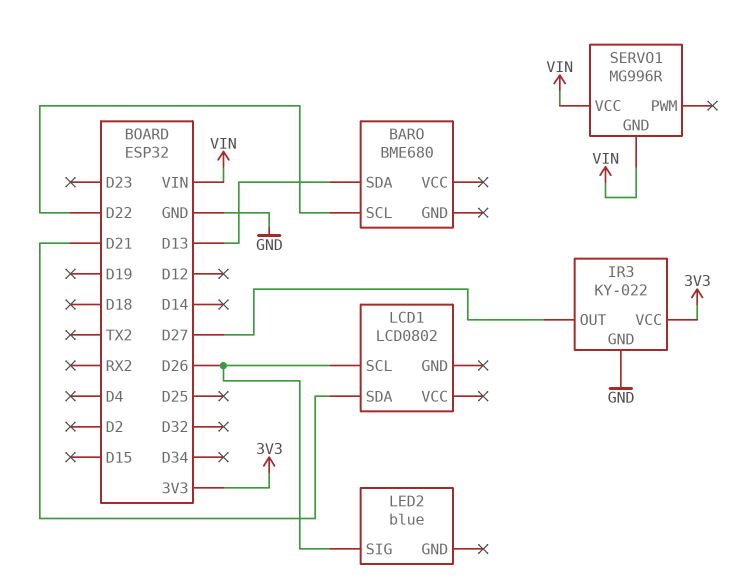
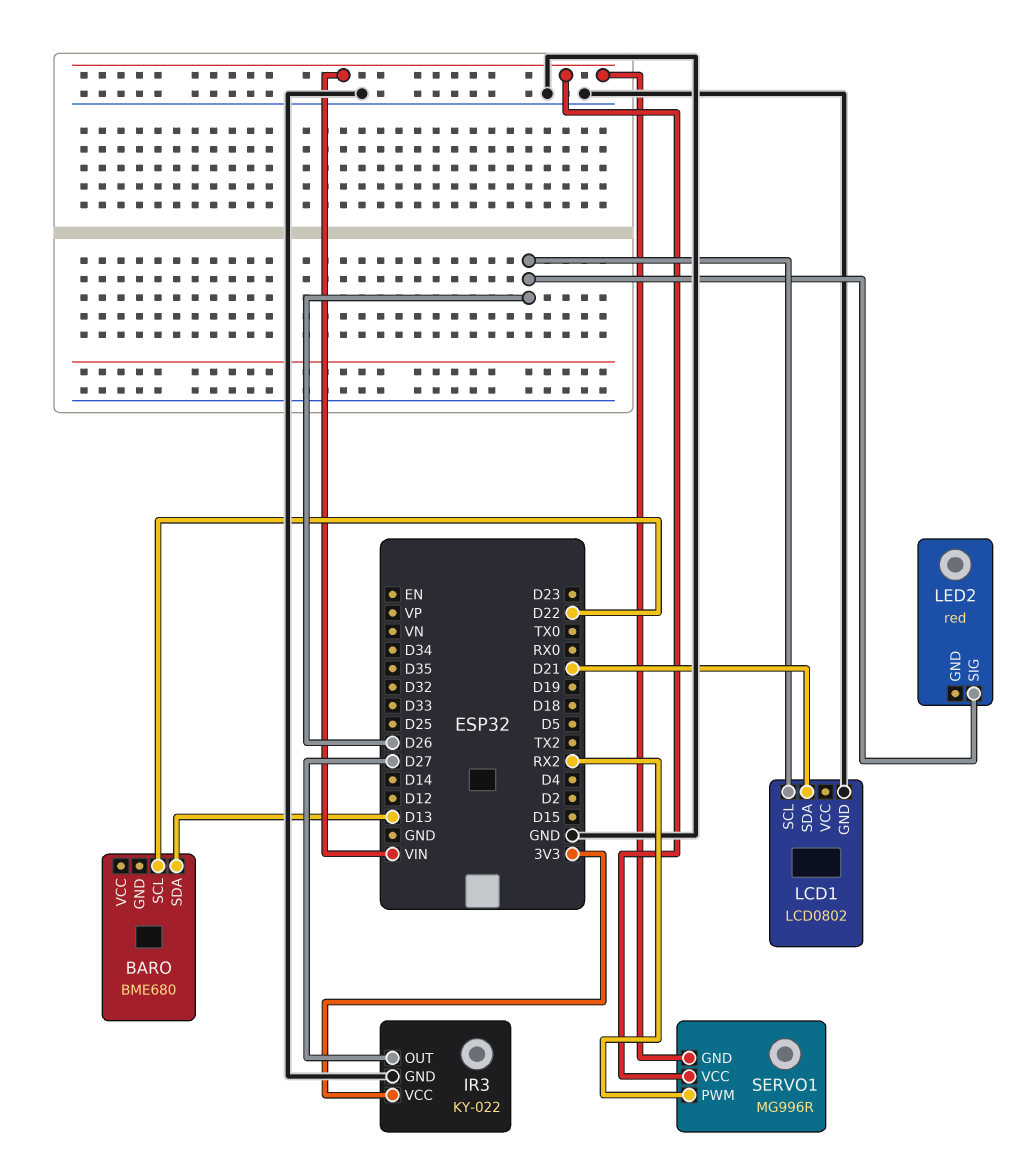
LCD1 pin GND: none -> GND
LED2: blue -> red
SERVO1 pin PWM: none -> RX2

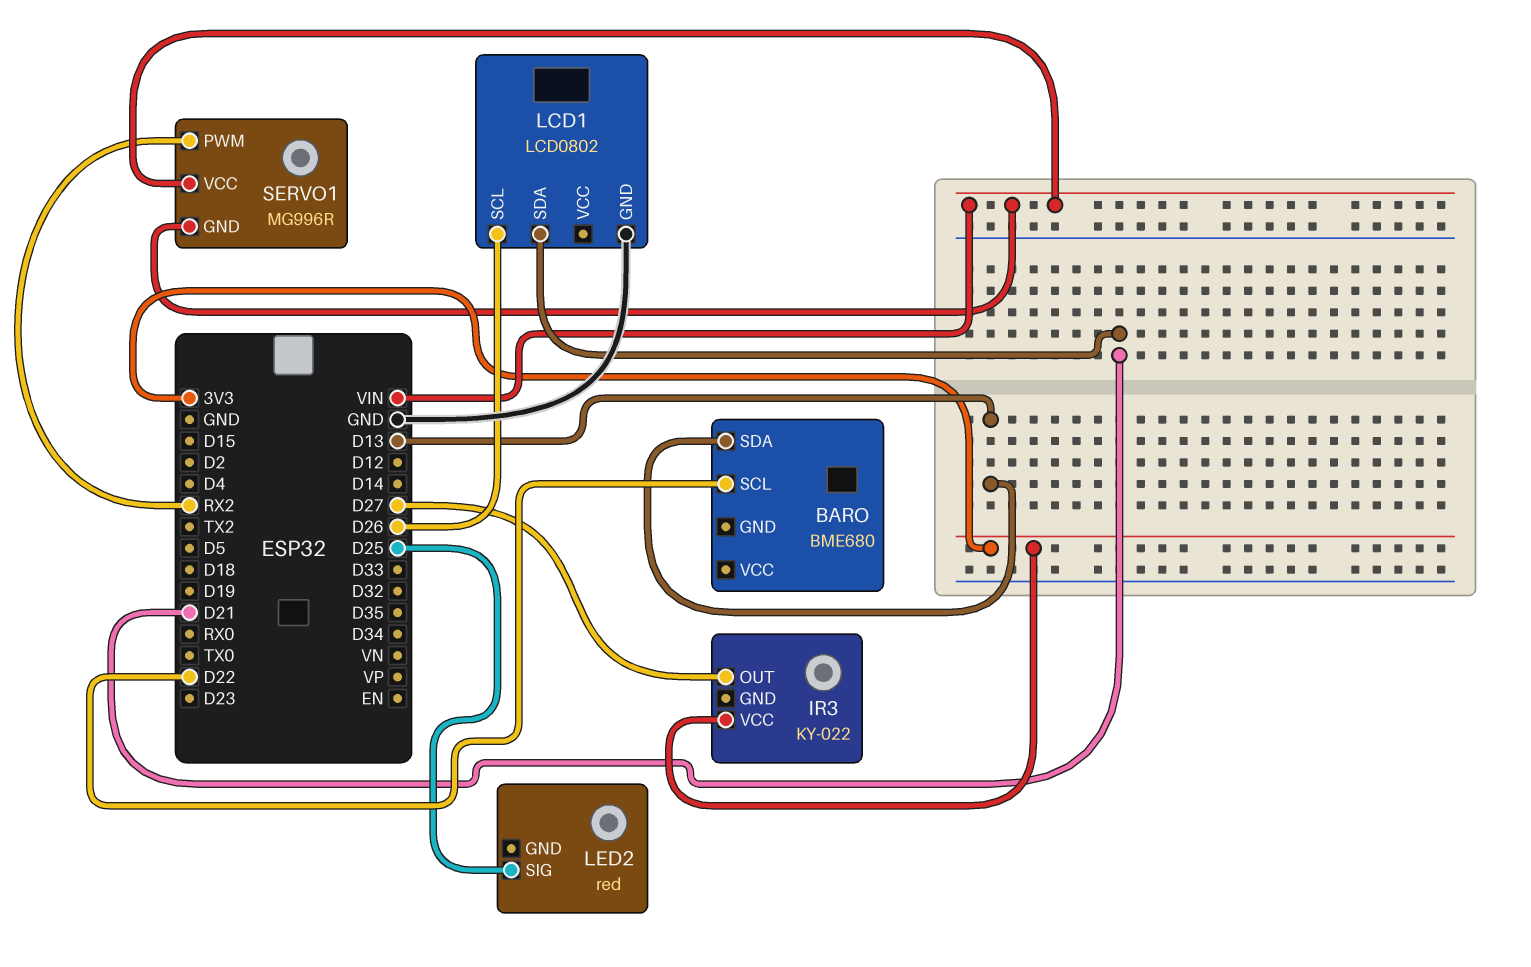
IR3 pin GND: GND -> none
LED2 pin SIG: D26 -> D25

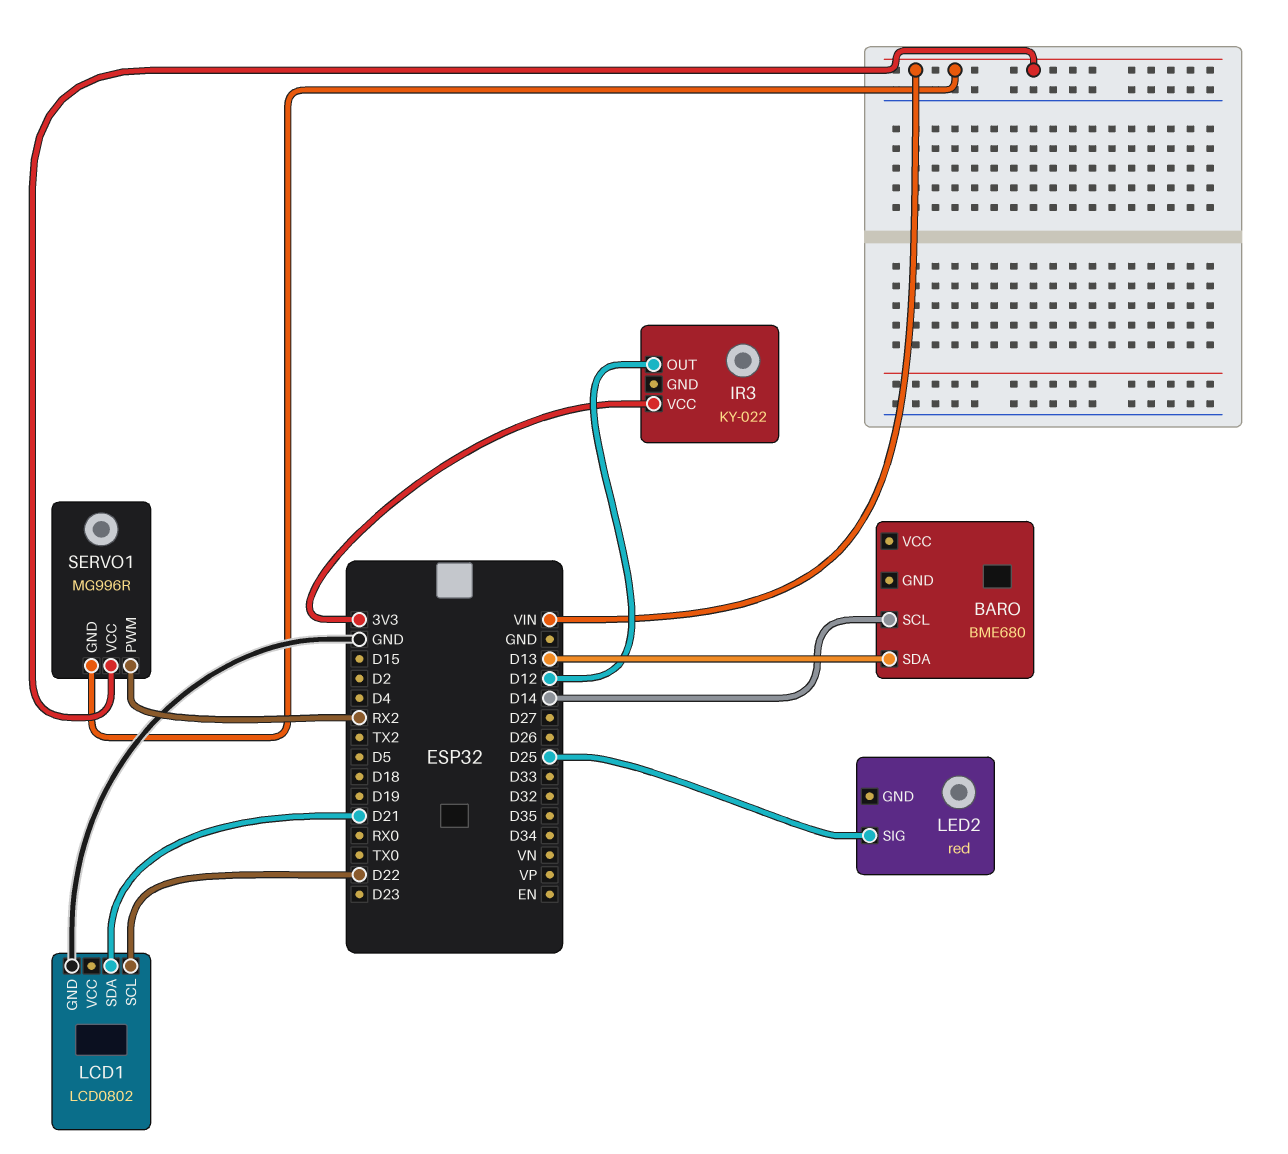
BARO pin SCL: D22 -> D14
IR3 pin OUT: D27 -> D12
LCD1 pin SCL: D26 -> D22

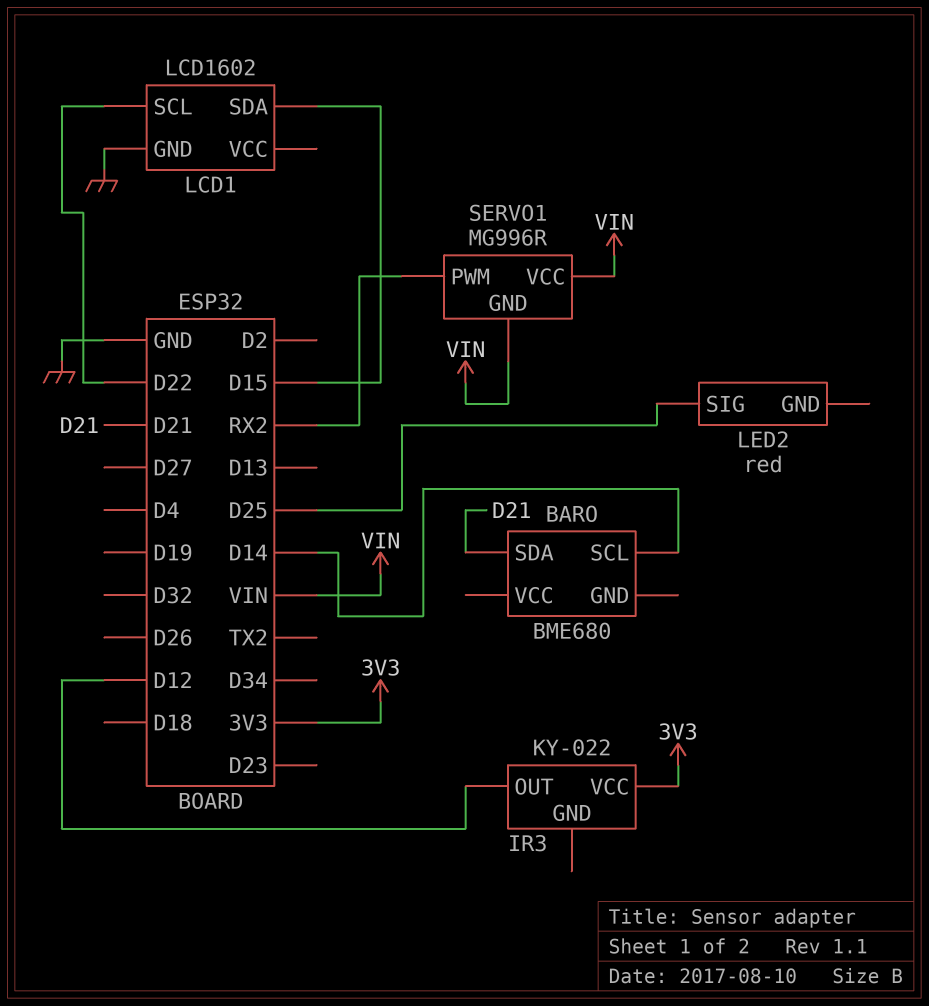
BARO pin SDA: D13 -> D21
LCD1: LCD0802 -> LCD1602
LCD1 pin SDA: D21 -> D15

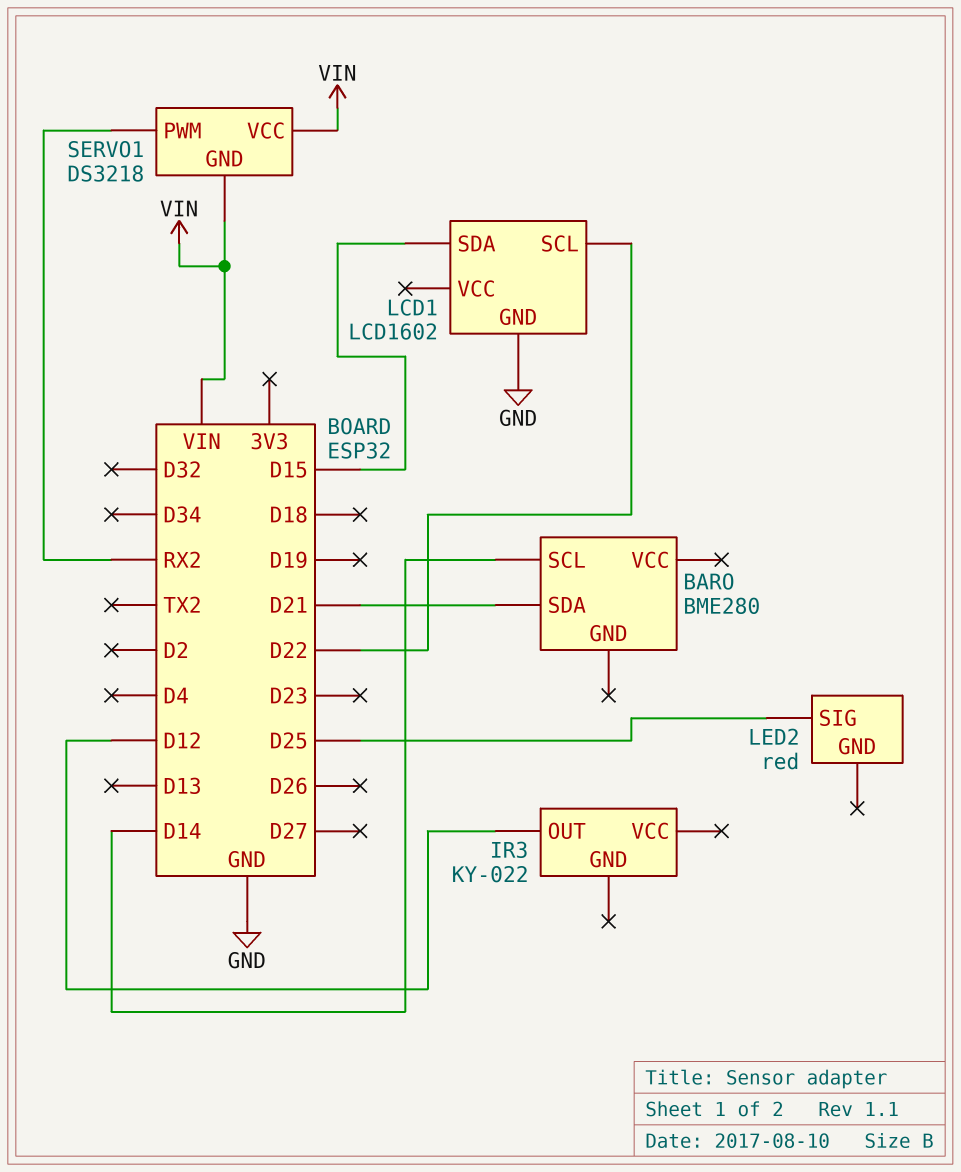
BARO: BME680 -> BME280
IR3 pin VCC: 3V3 -> none
SERVO1: MG996R -> DS3218

